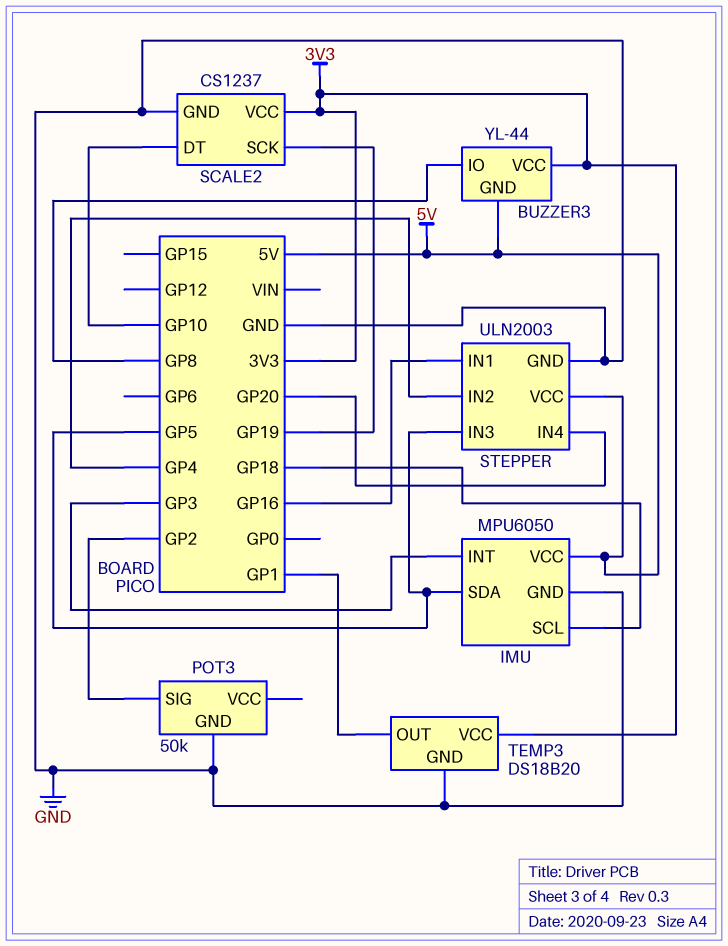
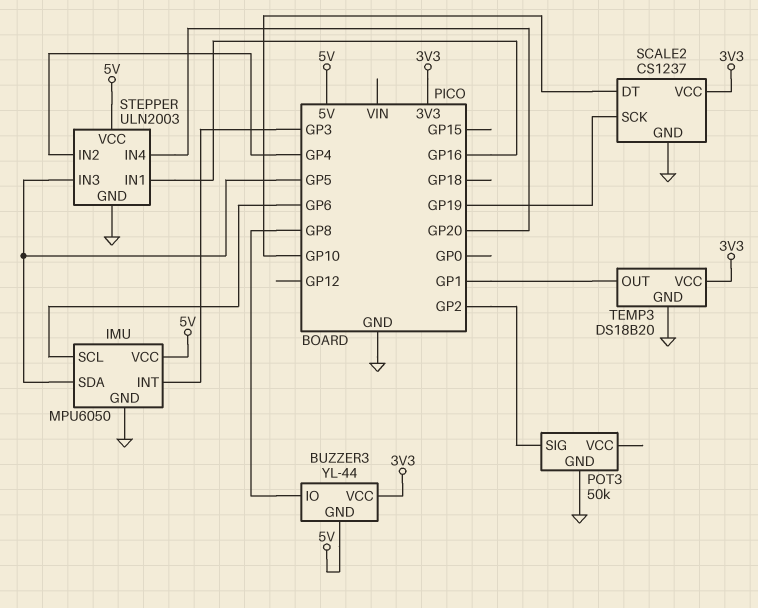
IMU pin SCL: GP18 -> GP6

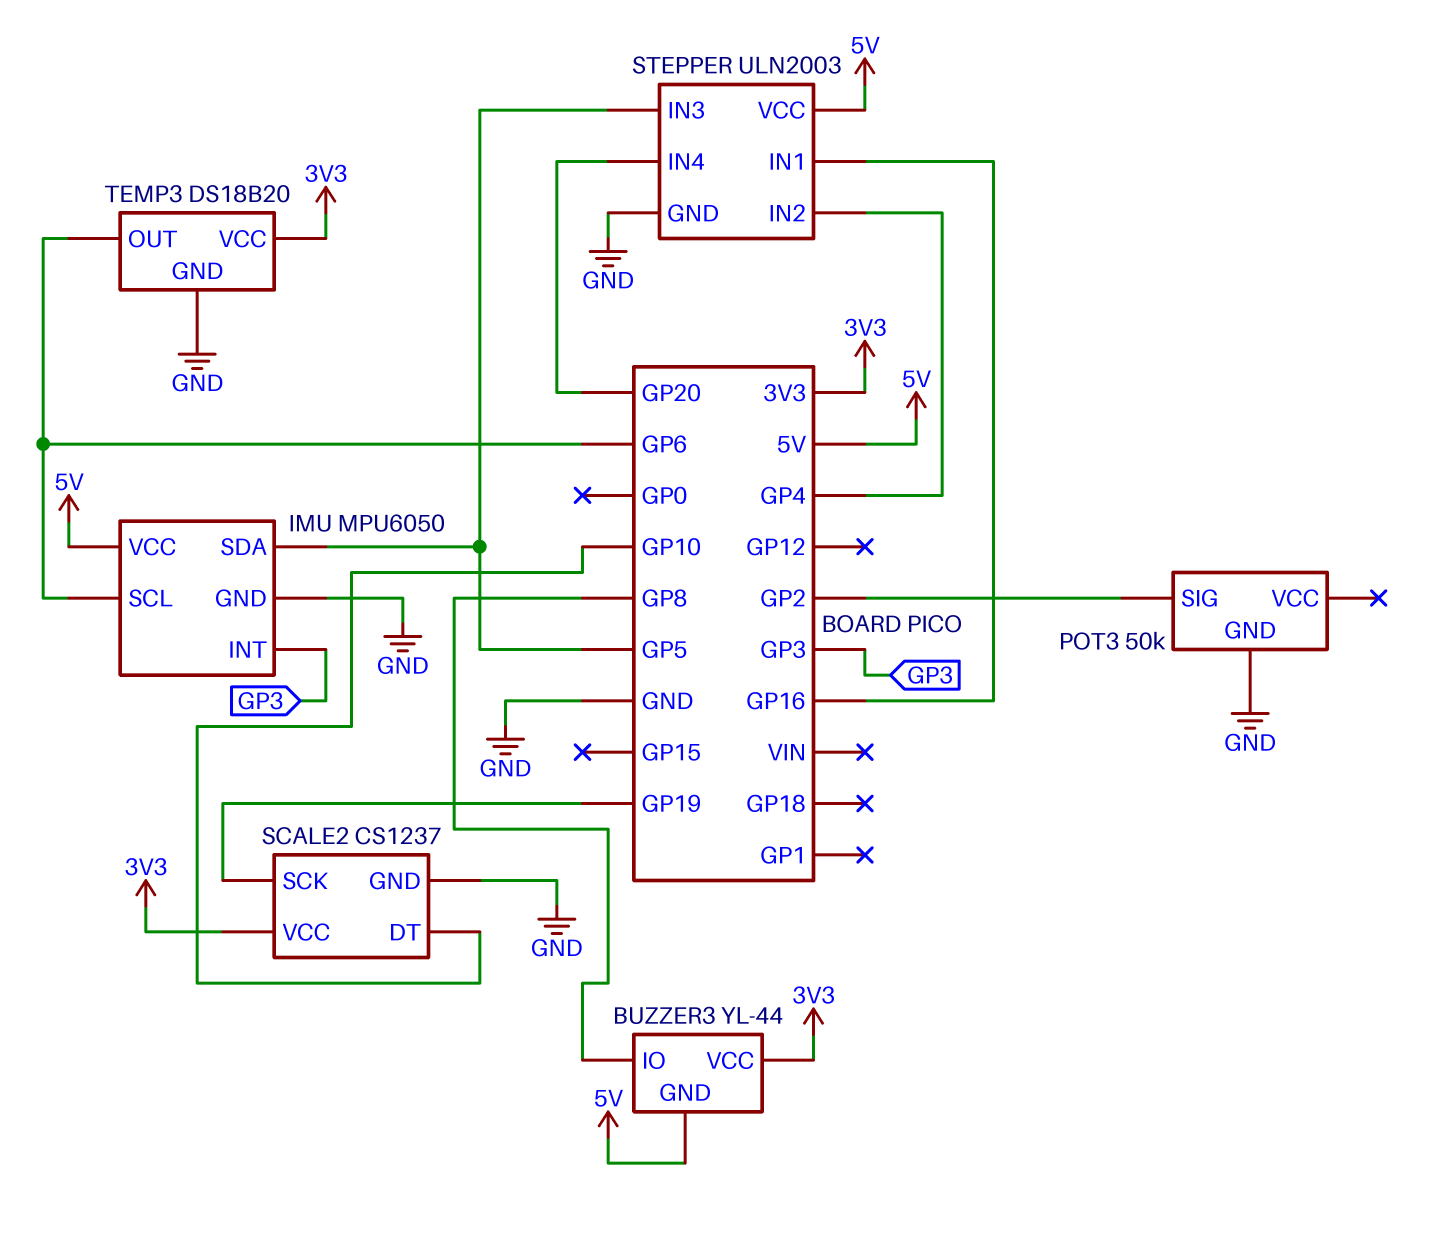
TEMP3 pin OUT: GP1 -> GP6

